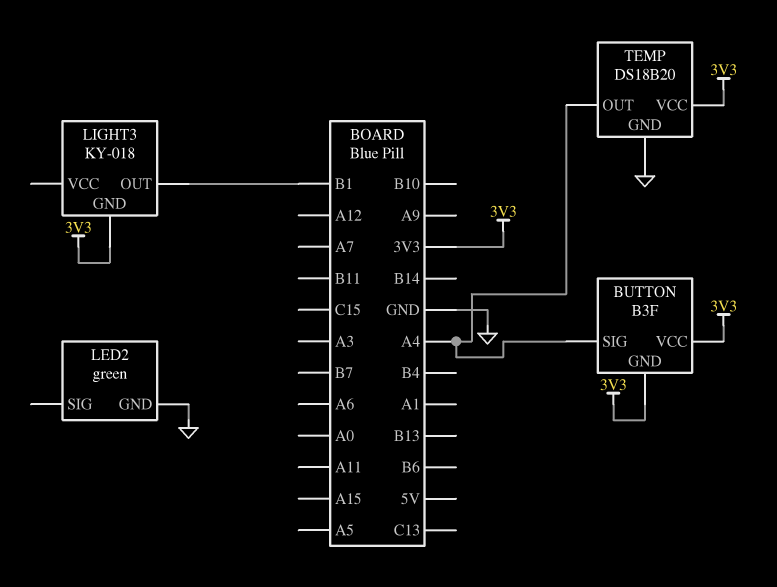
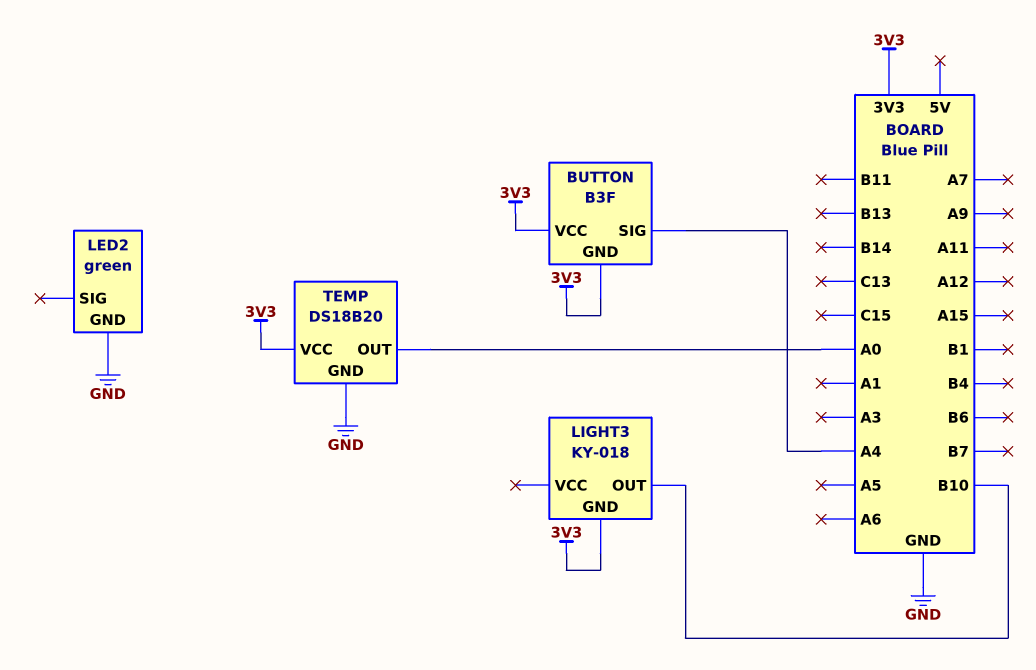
LIGHT3 pin OUT: B1 -> B10
TEMP pin OUT: A4 -> A0

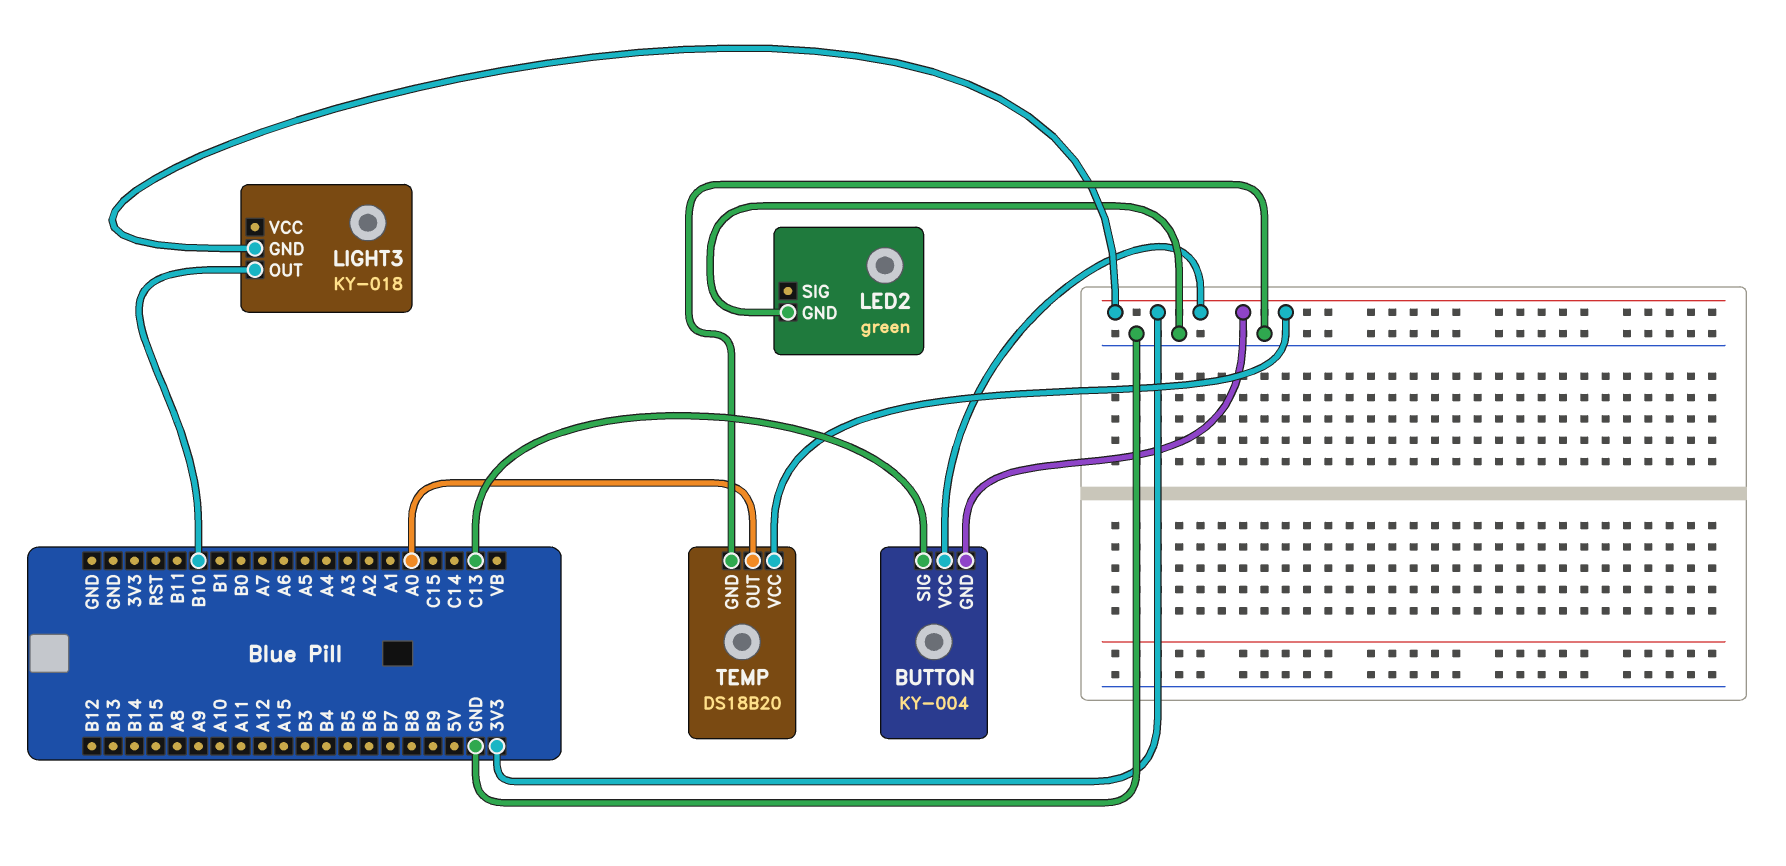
BUTTON: B3F -> KY-004
BUTTON pin SIG: A4 -> C13

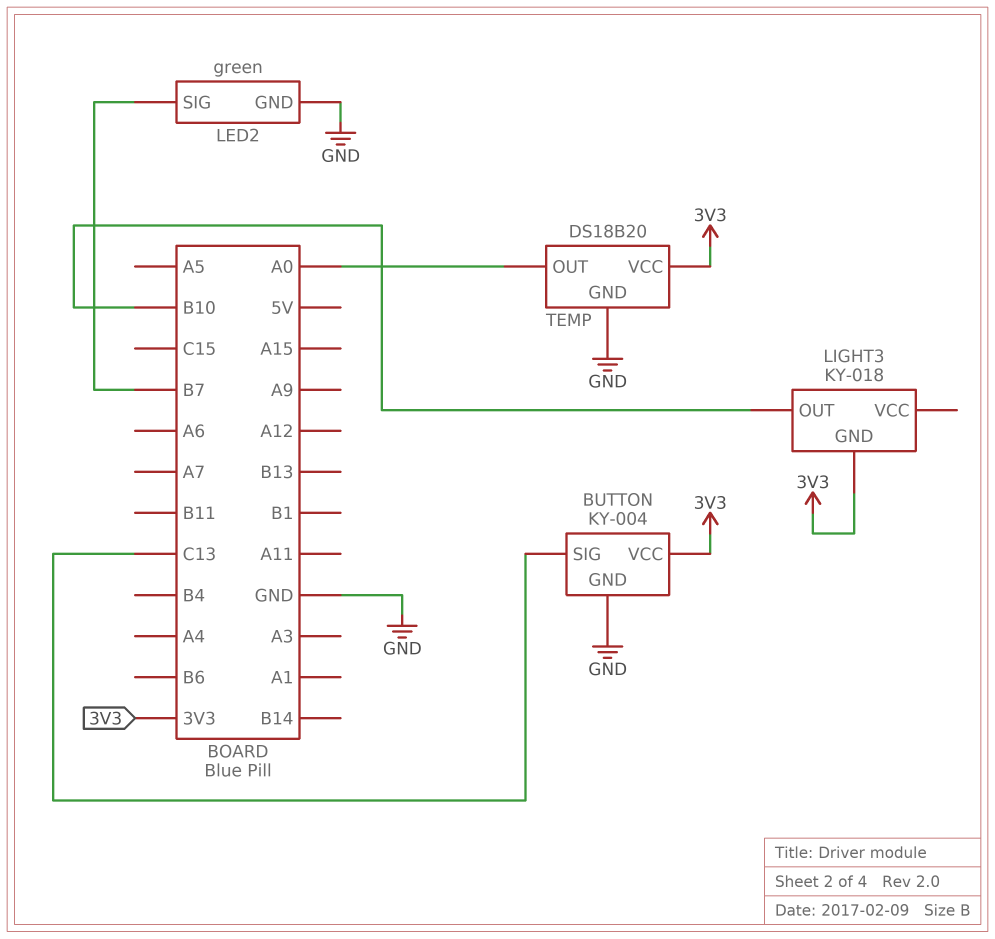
BUTTON pin GND: 3V3 -> GND
LED2 pin SIG: none -> B7

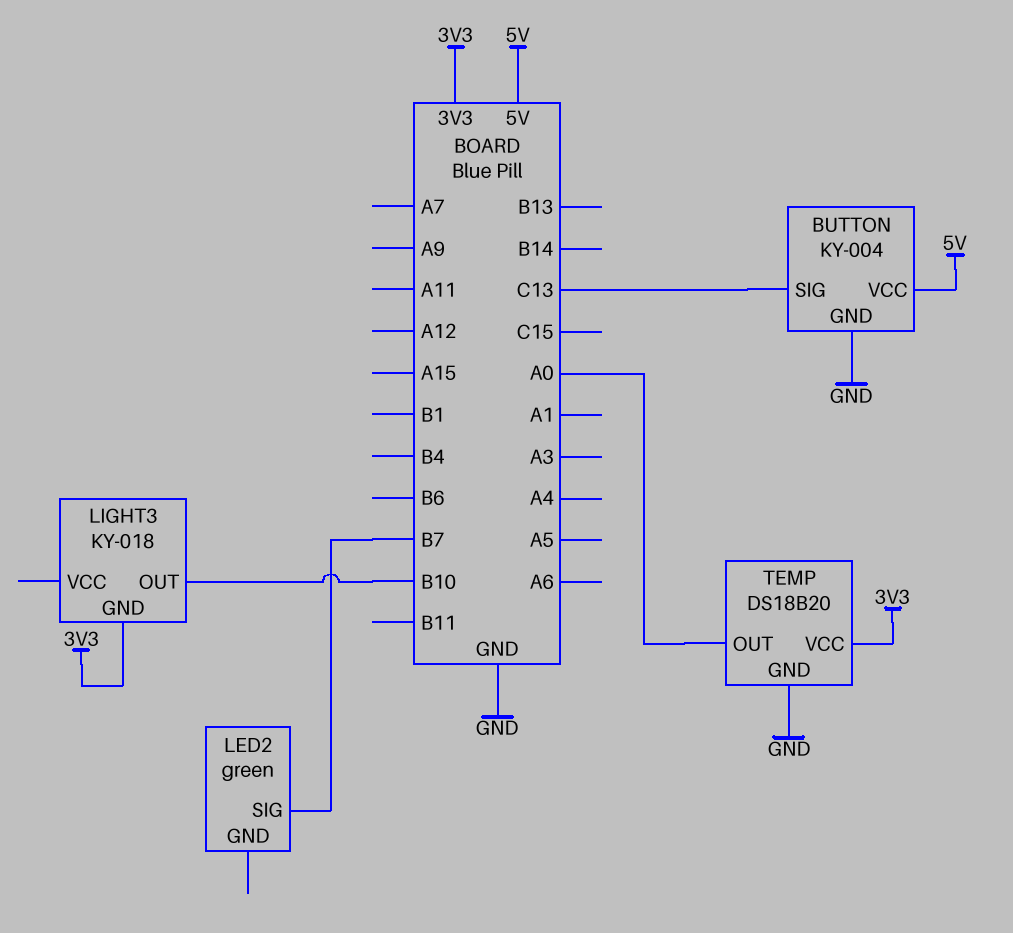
BUTTON pin VCC: 3V3 -> 5V
LED2 pin GND: GND -> none

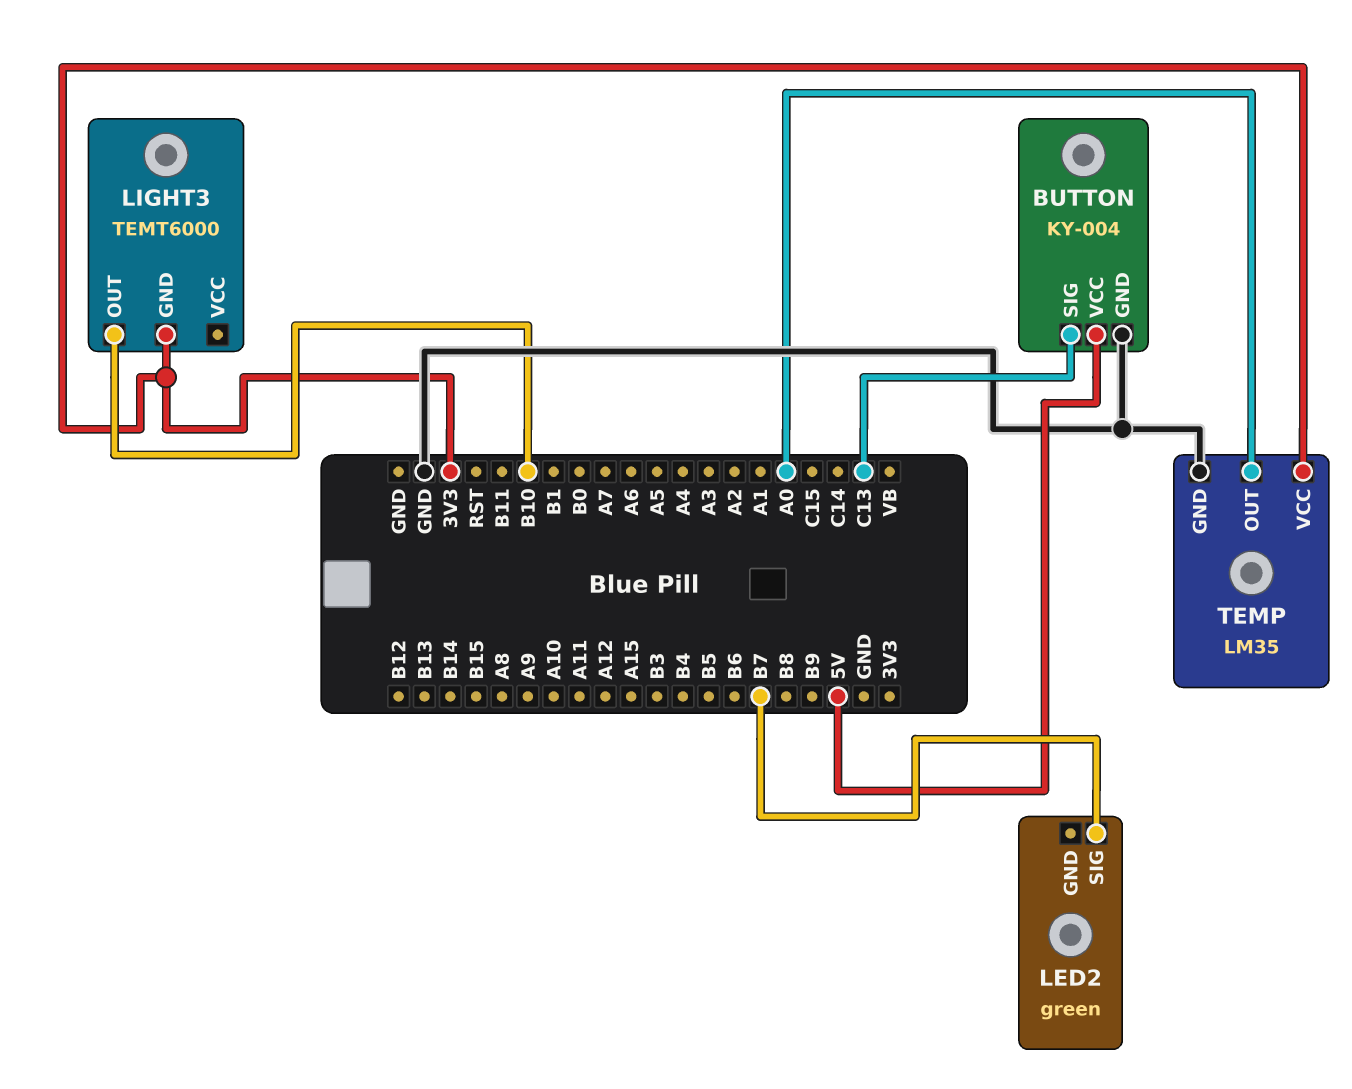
LIGHT3: KY-018 -> TEMT6000
TEMP: DS18B20 -> LM35

